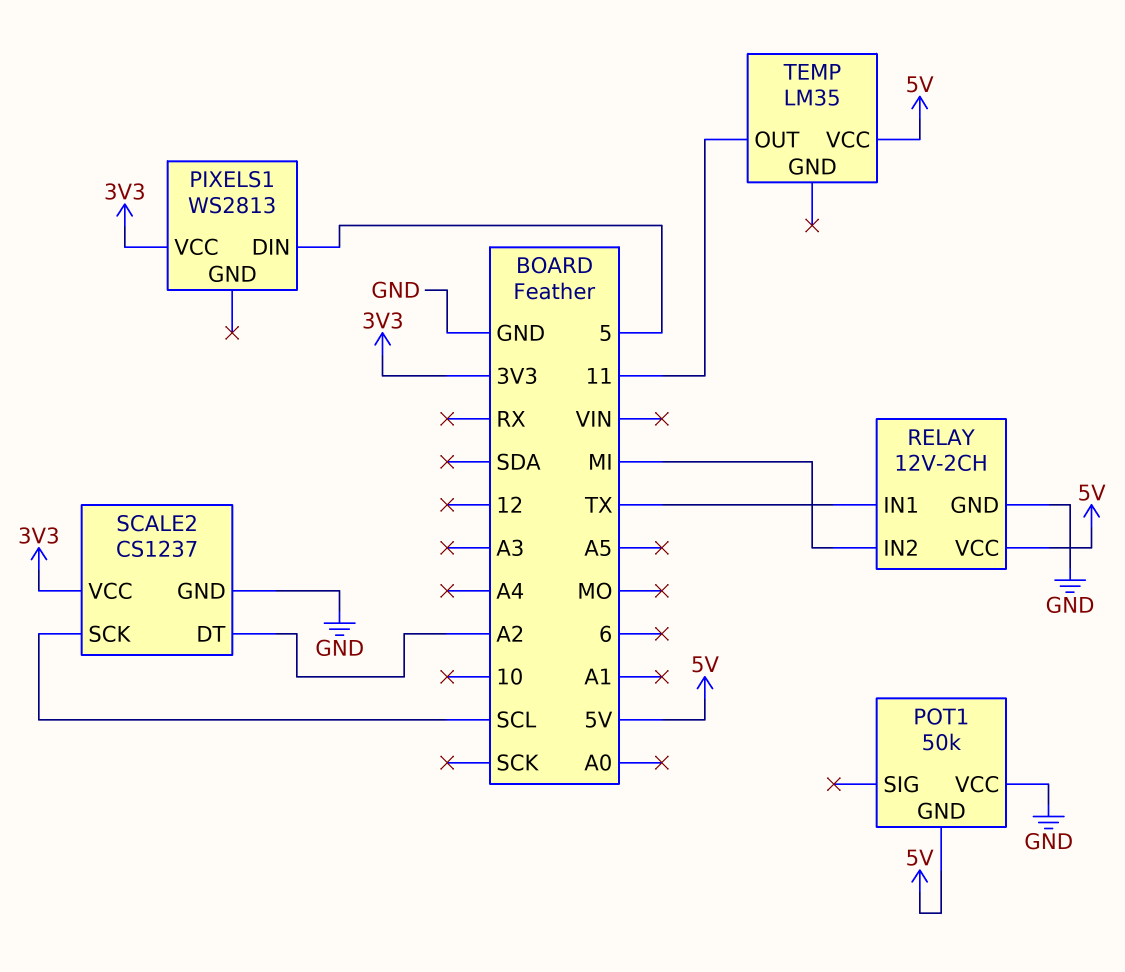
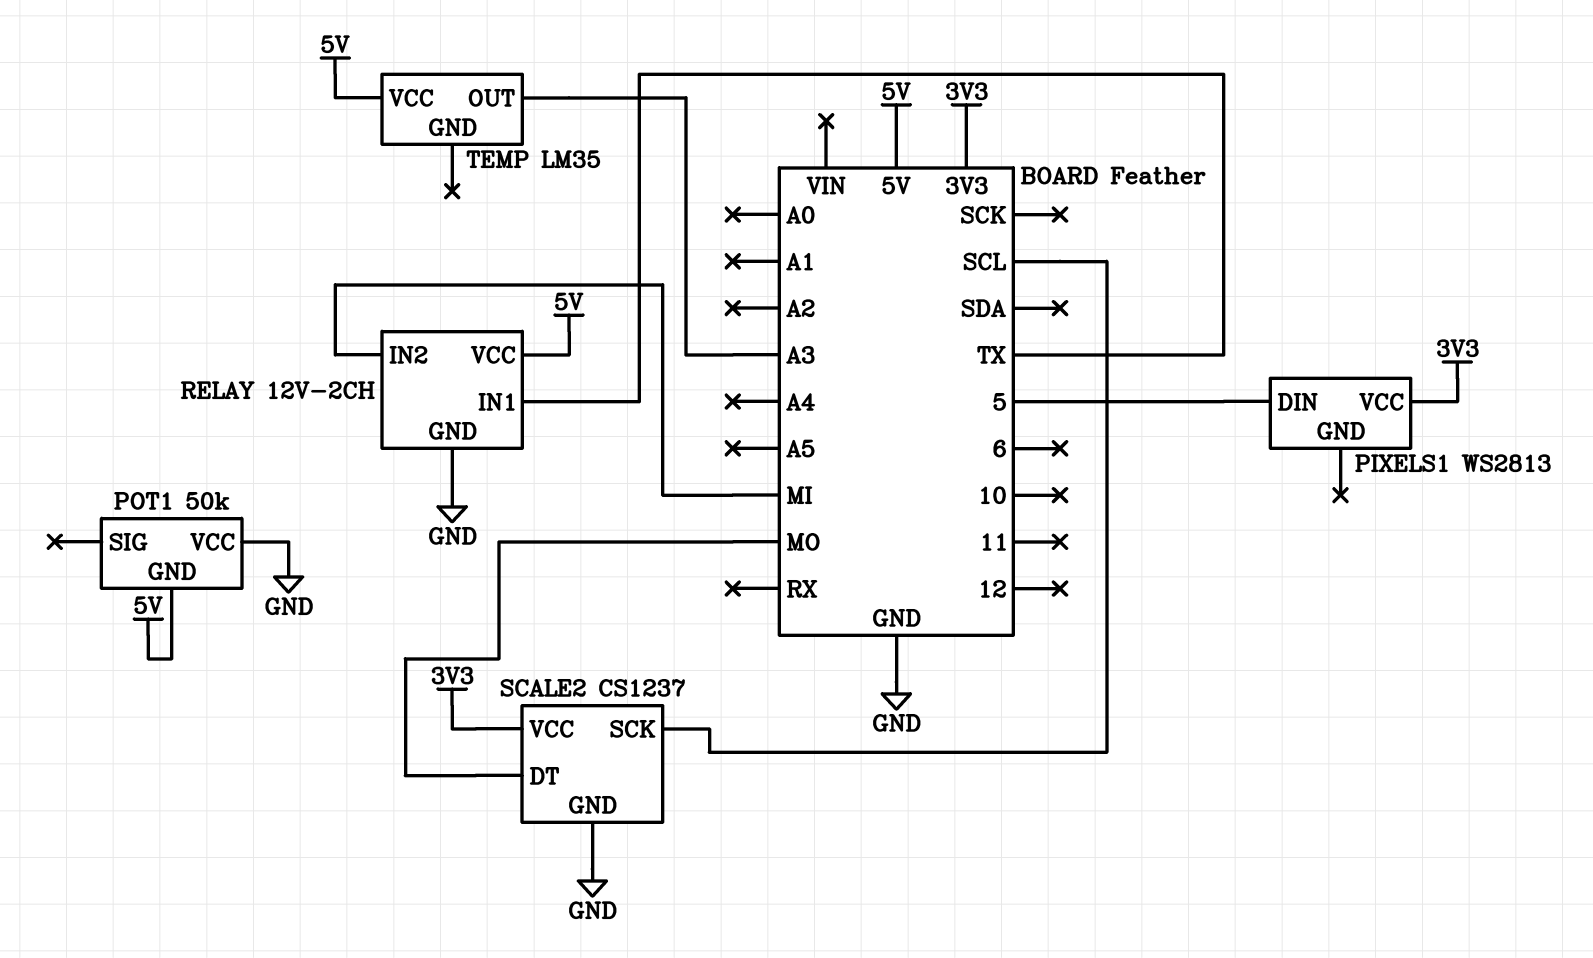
SCALE2 pin DT: A2 -> MO
TEMP pin OUT: 11 -> A3

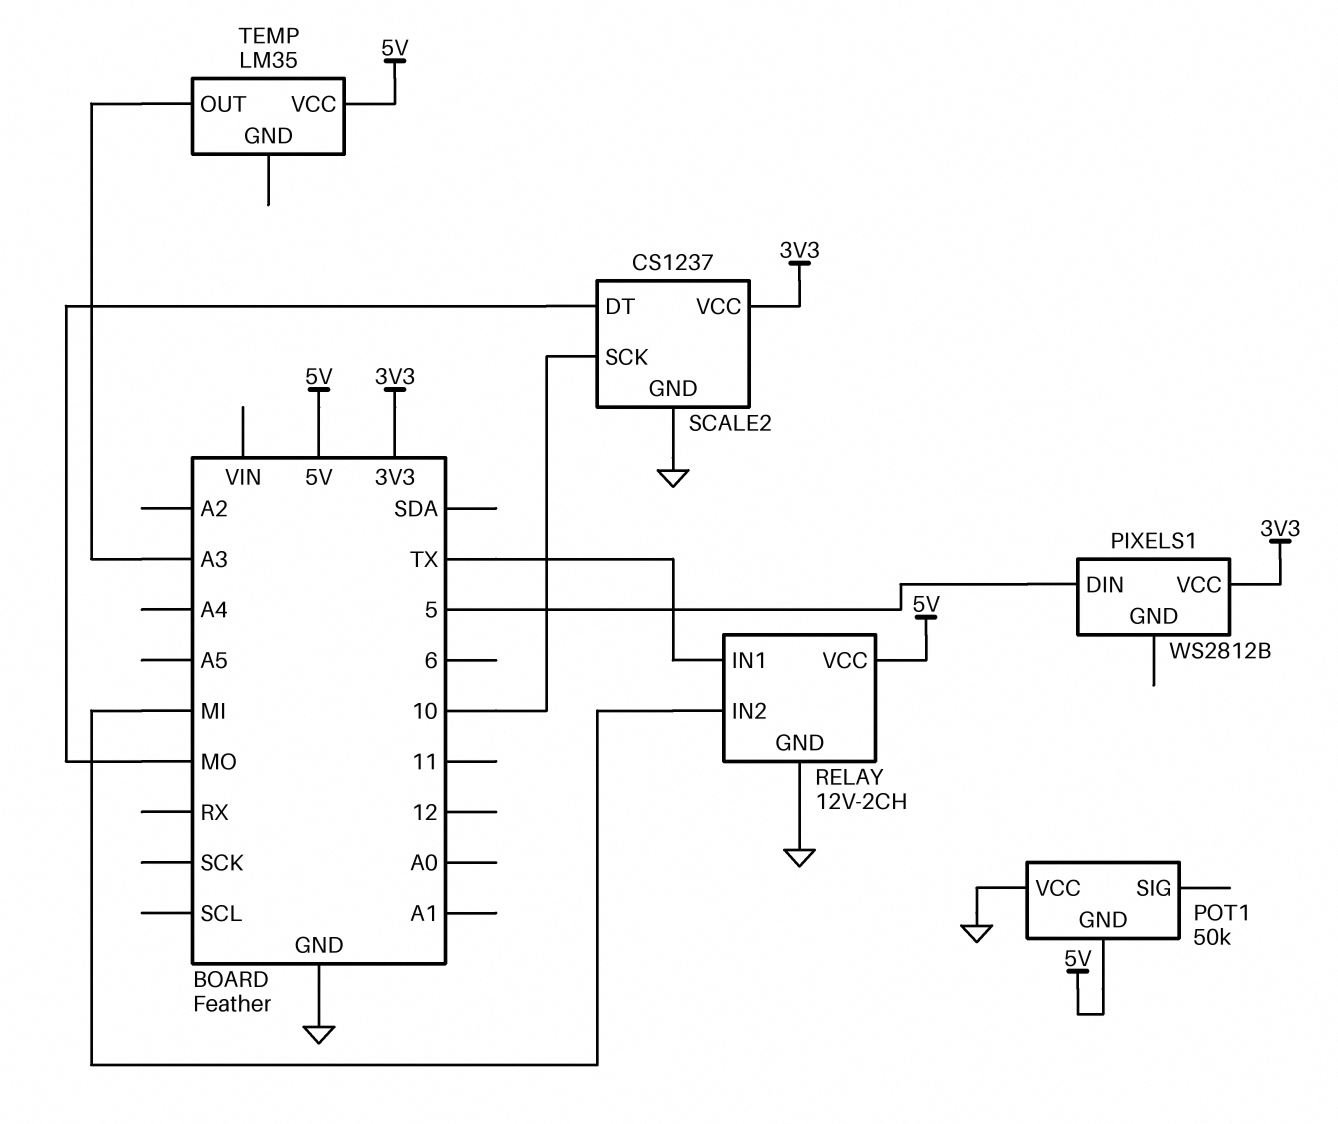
PIXELS1: WS2813 -> WS2812B
SCALE2 pin SCK: SCL -> 10

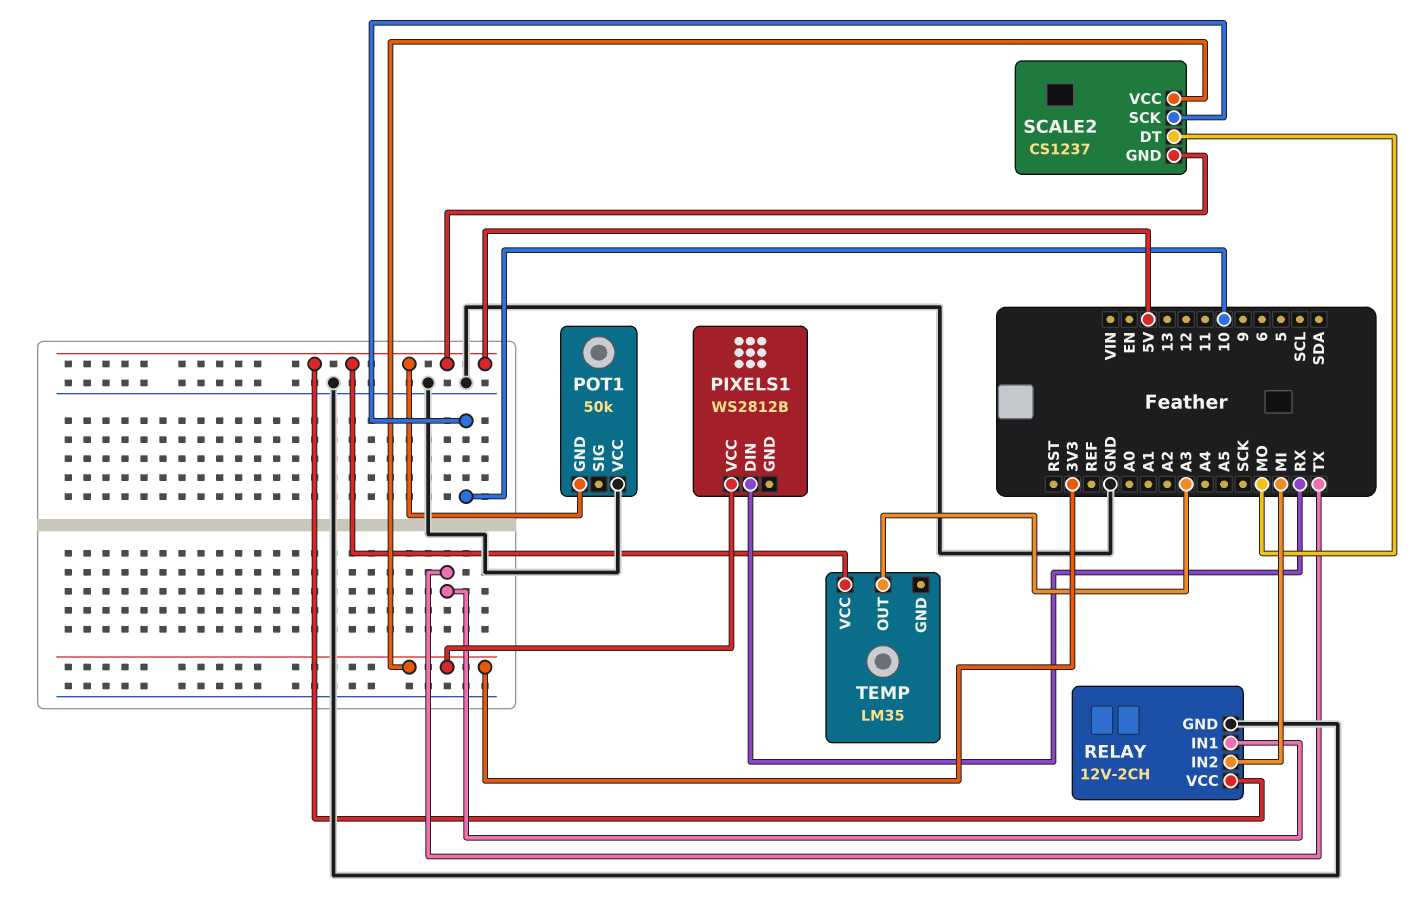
PIXELS1 pin DIN: 5 -> RX
SCALE2 pin GND: GND -> 5V

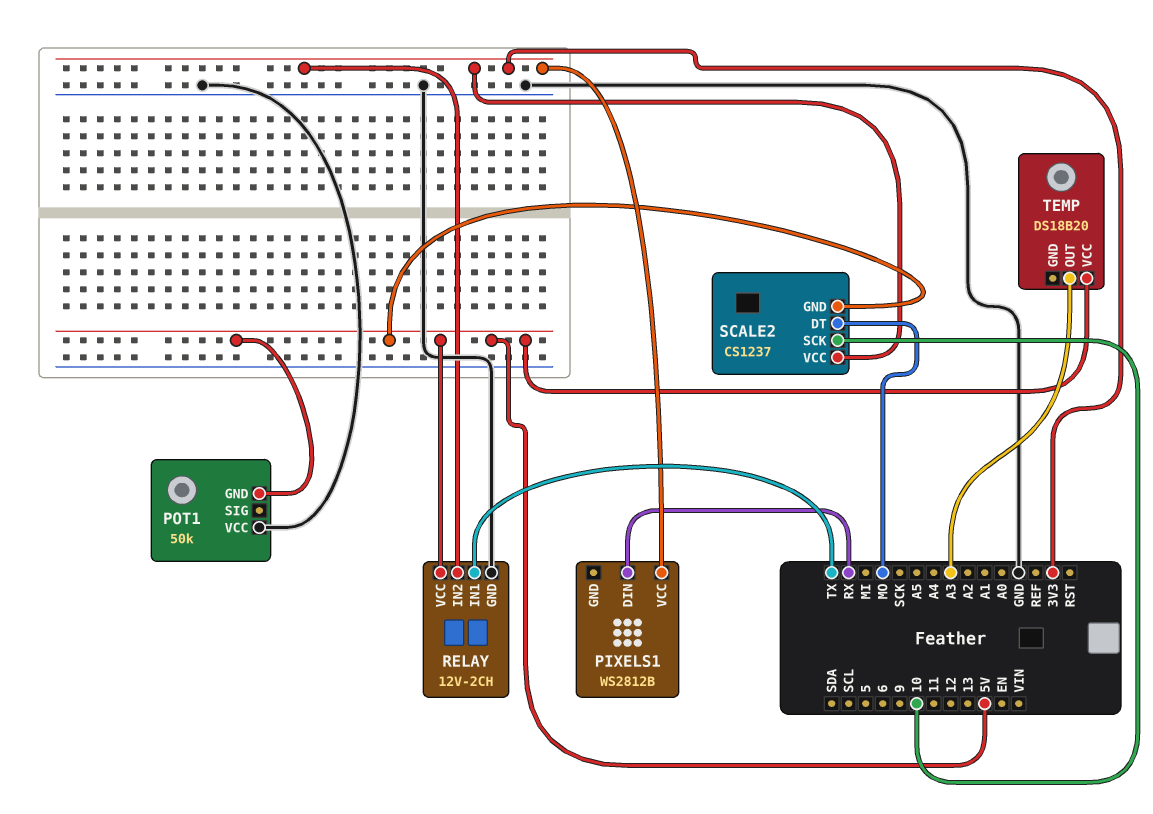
RELAY pin IN2: MI -> 3V3
TEMP: LM35 -> DS18B20

